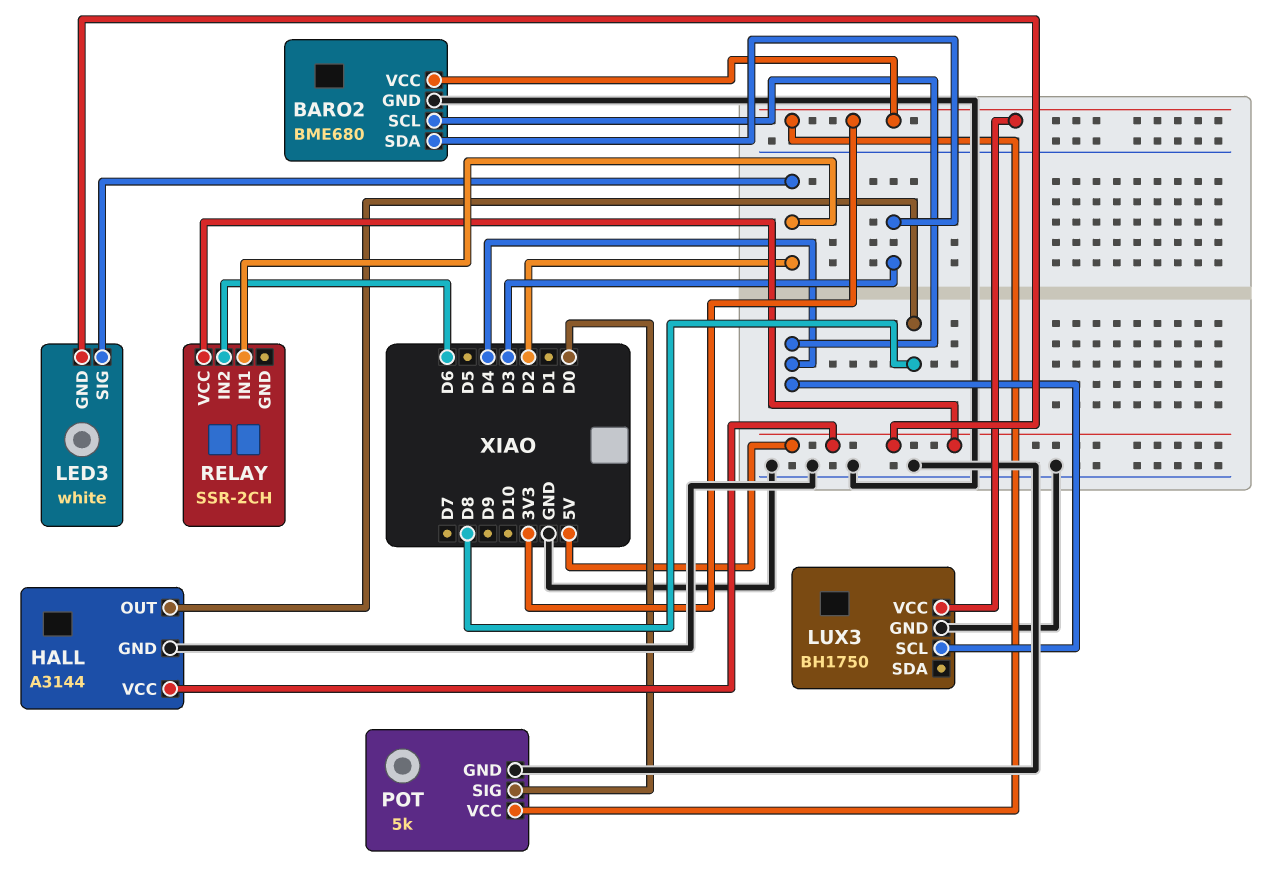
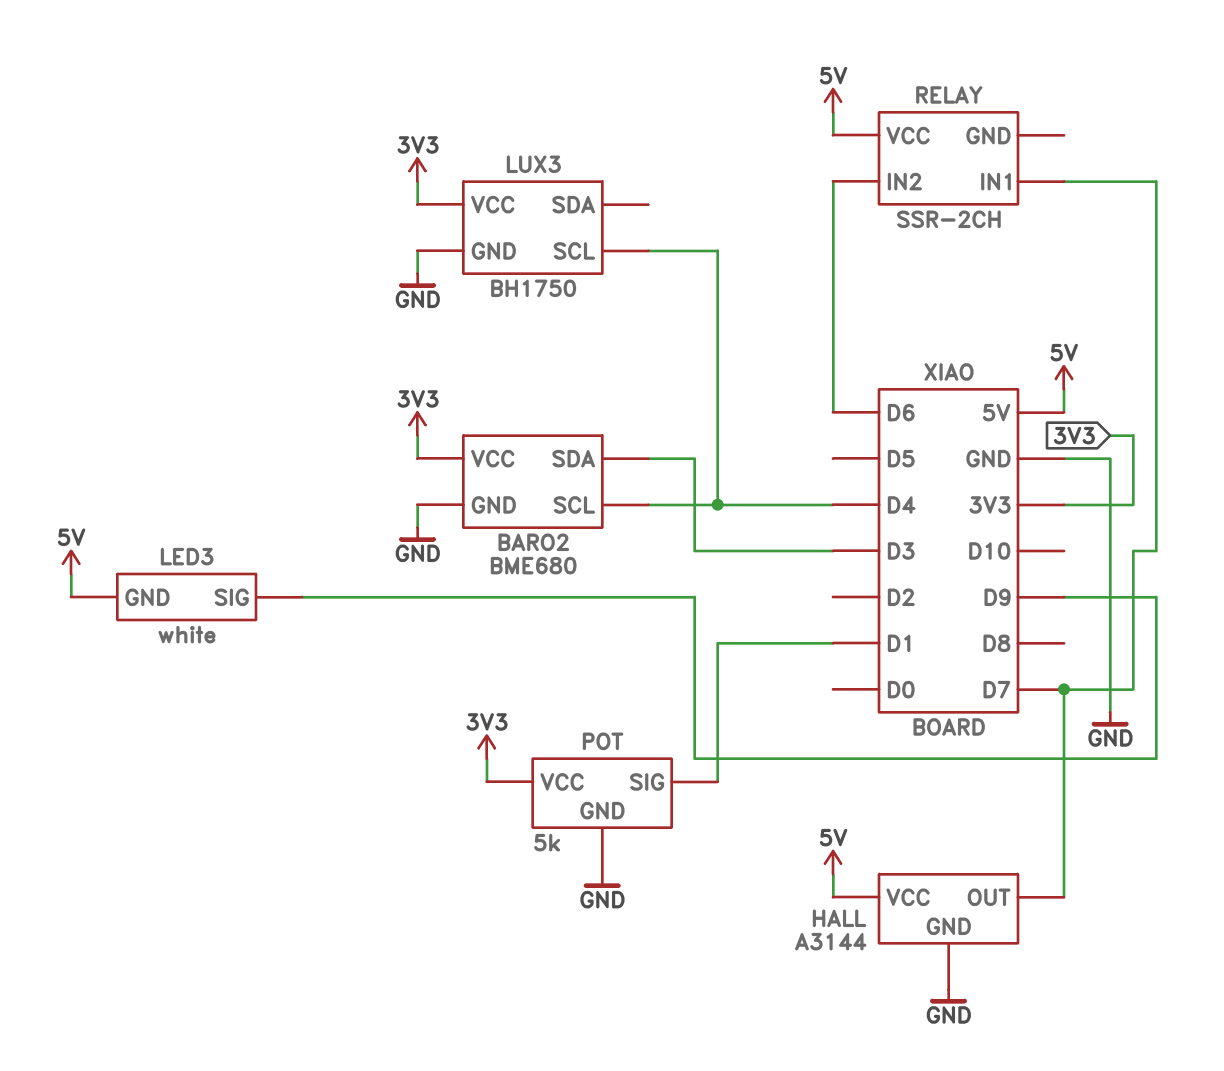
HALL pin OUT: D8 -> D7
LED3 pin SIG: D2 -> D9
POT pin SIG: D0 -> D1
RELAY pin IN1: D2 -> D7

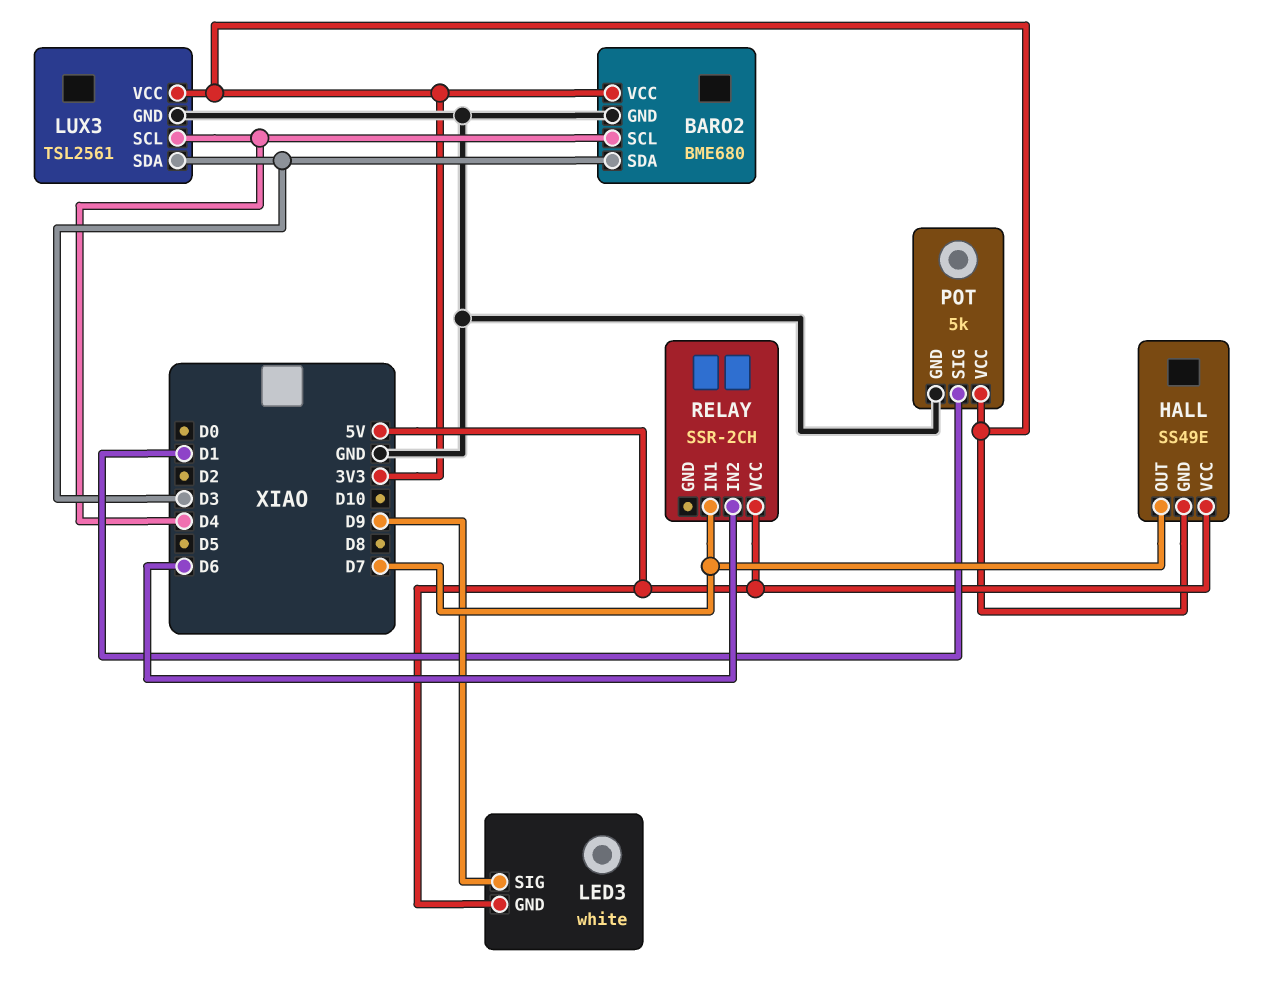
HALL: A3144 -> SS49E
HALL pin GND: GND -> 3V3
LUX3: BH1750 -> TSL2561
LUX3 pin SDA: none -> D3

